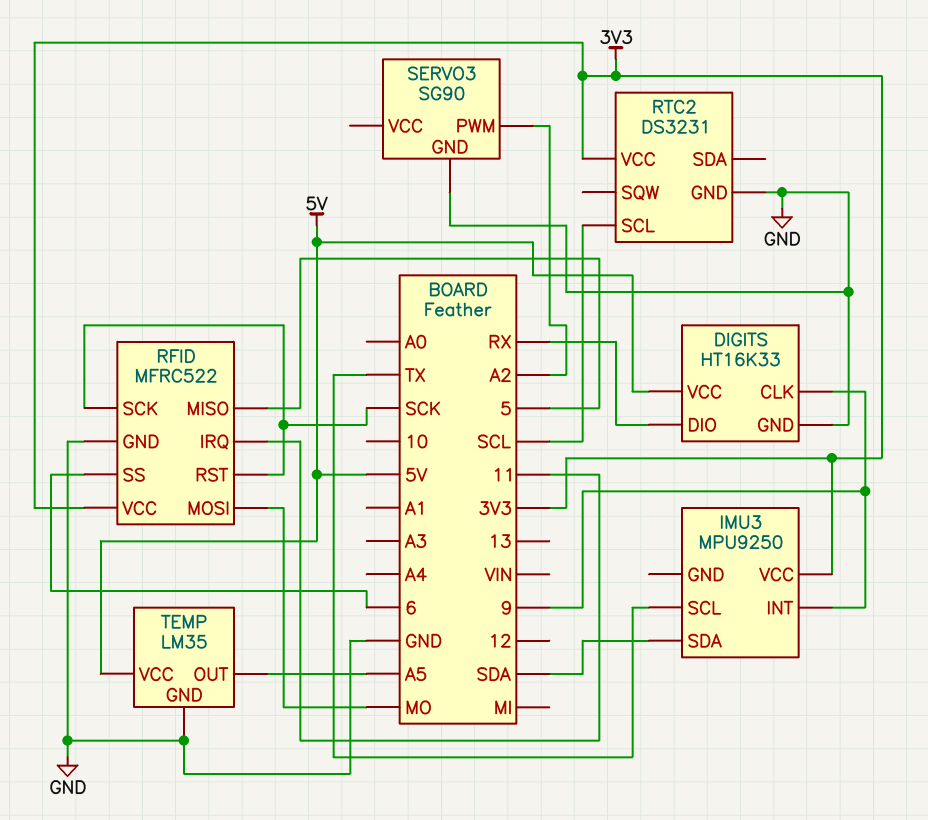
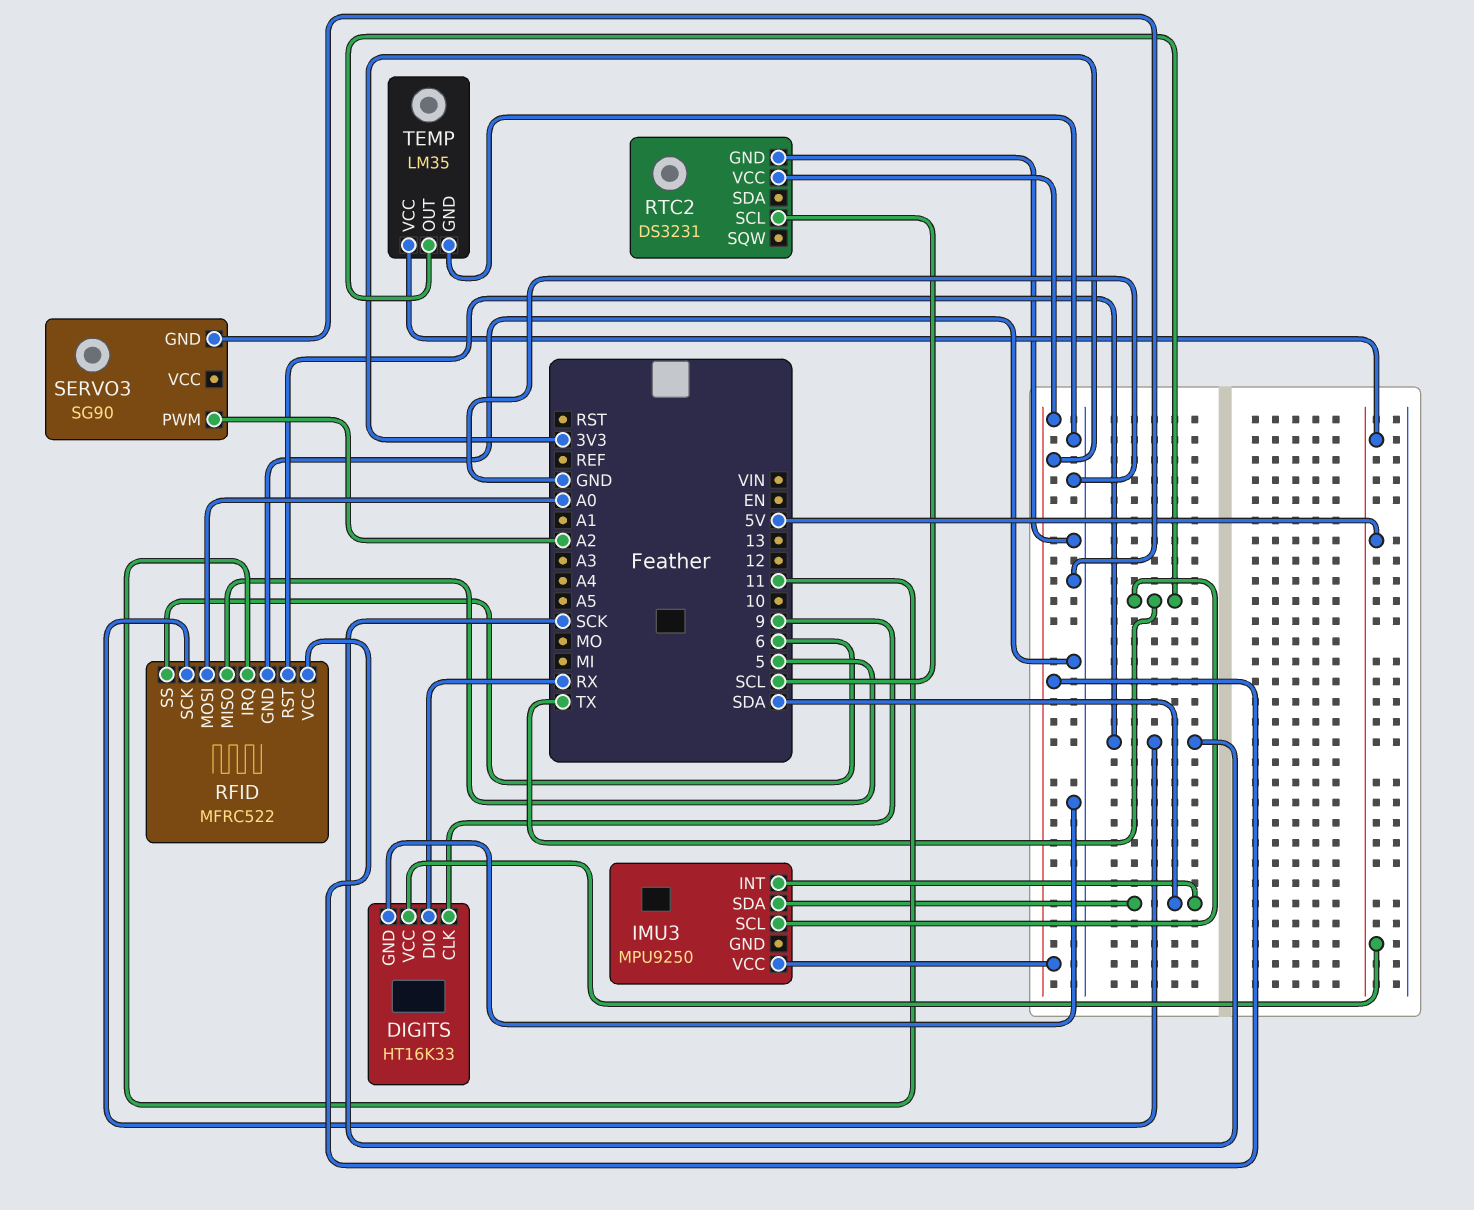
IMU3 pin INT: 9 -> SDA
RFID pin MOSI: MO -> A0
TEMP pin OUT: A5 -> TX

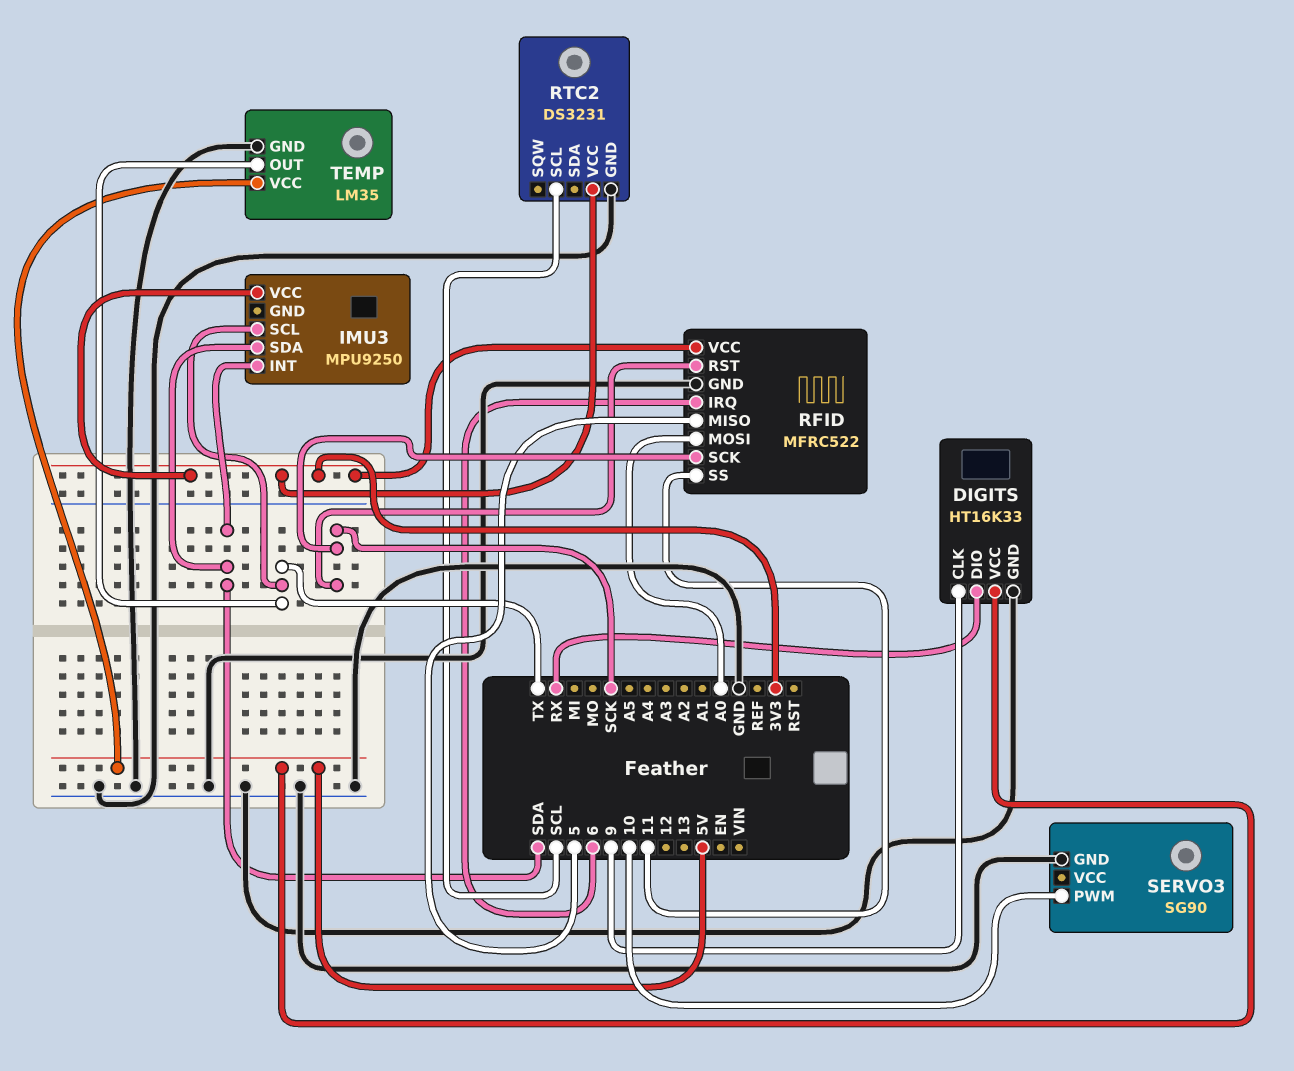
RFID pin IRQ: 11 -> 6
RFID pin SS: 6 -> 11
SERVO3 pin PWM: A2 -> 10

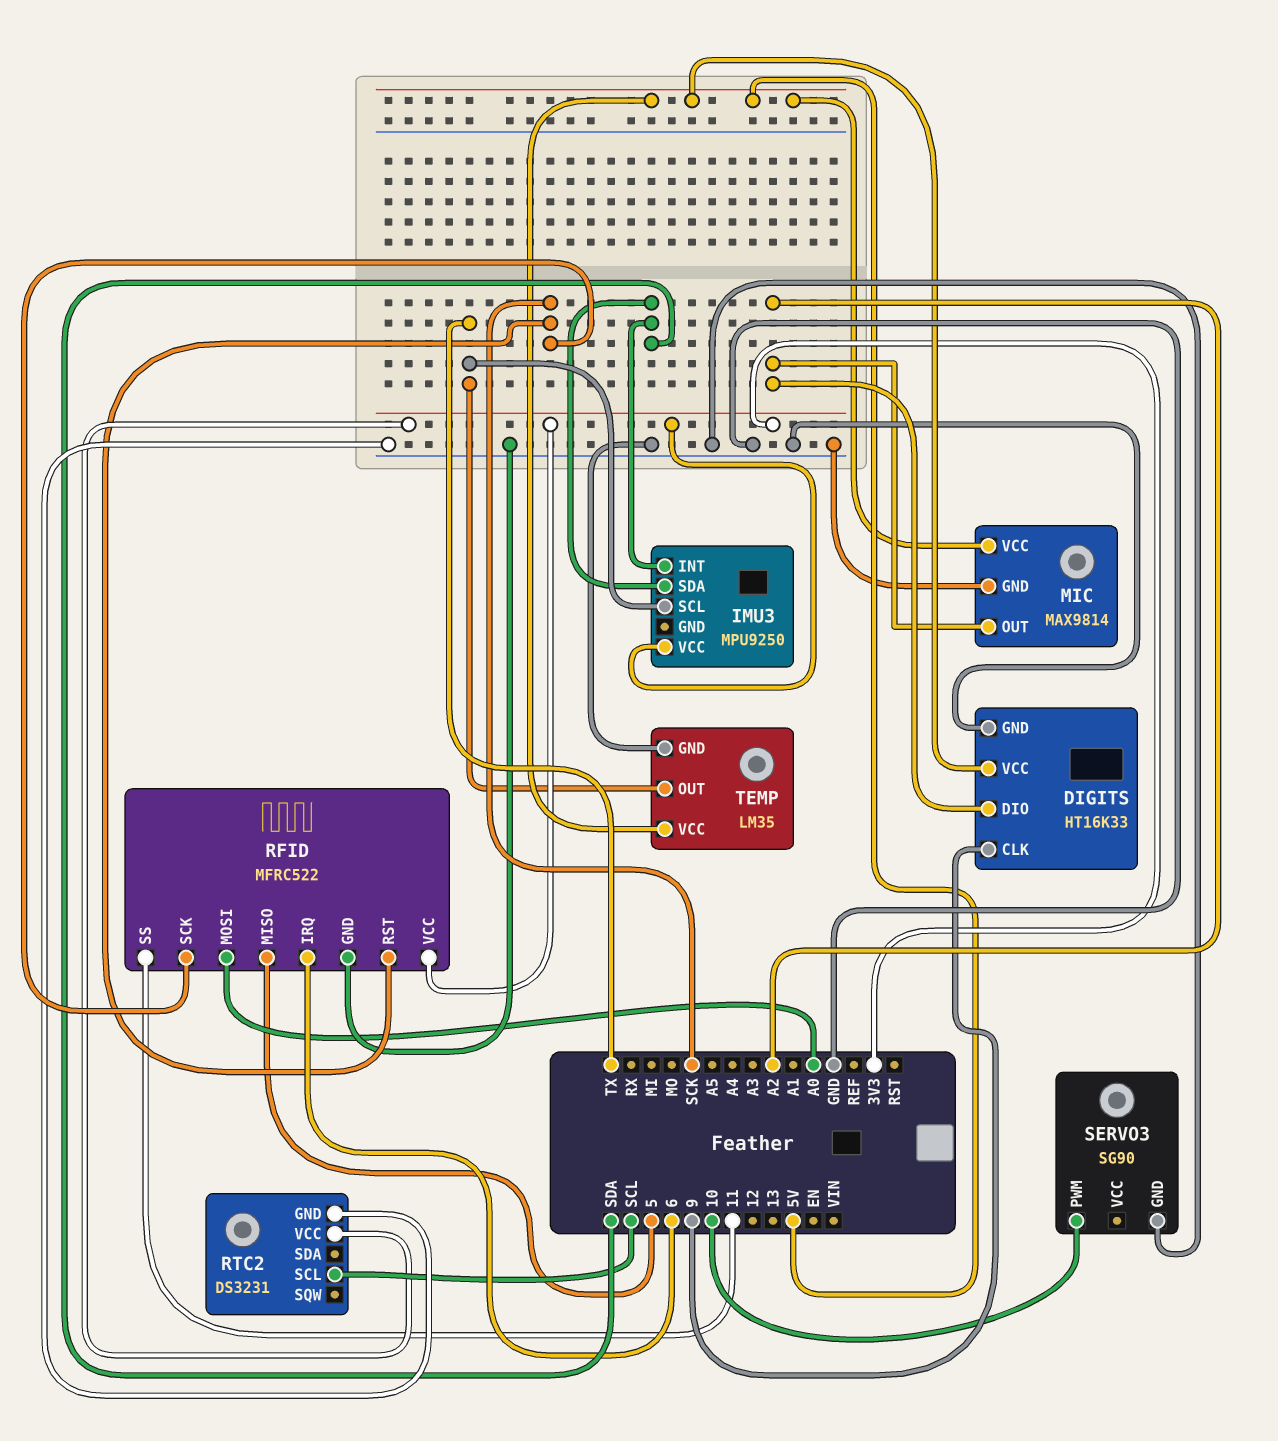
DIGITS pin DIO: RX -> A2
MIC: none -> MAX9814
MIC pin GND: none -> GND
MIC pin OUT: none -> A2
MIC pin VCC: none -> 5V

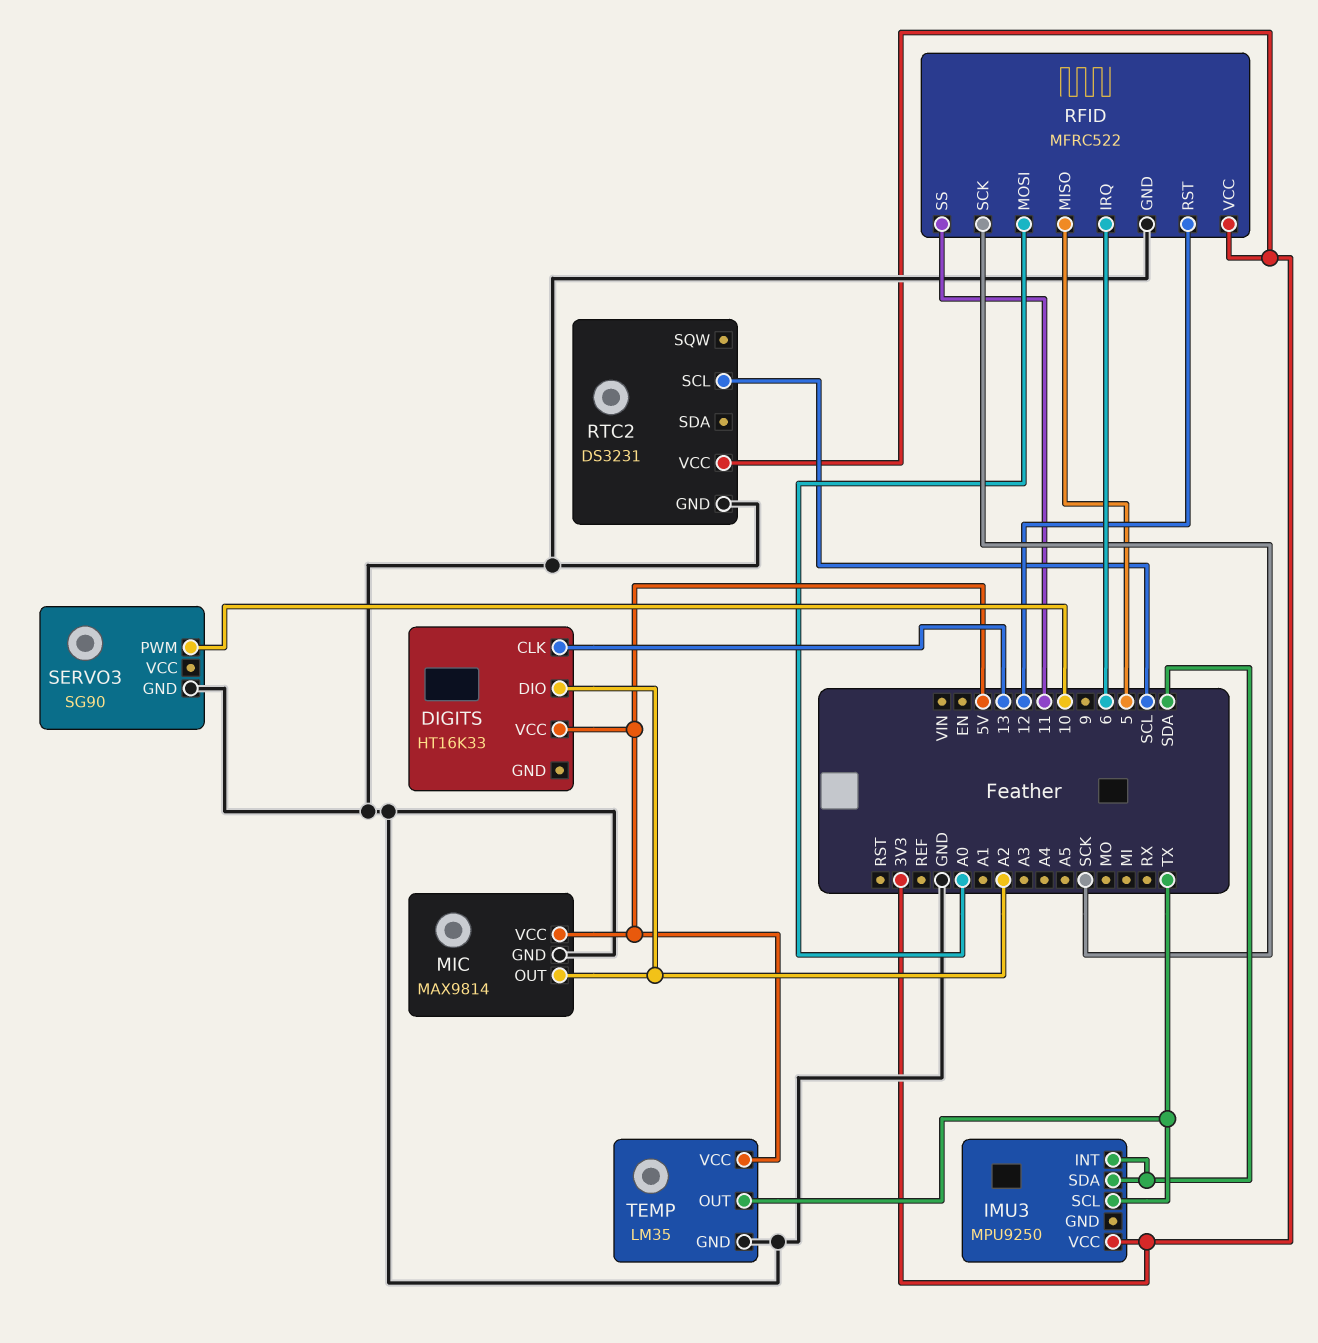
DIGITS pin CLK: 9 -> 13
DIGITS pin GND: GND -> none
RFID pin RST: SCK -> 12

